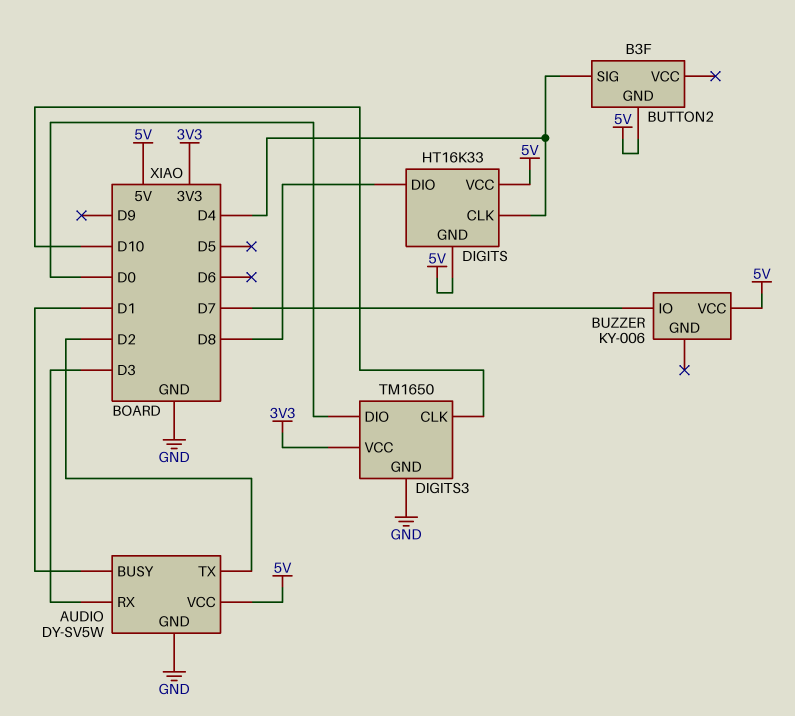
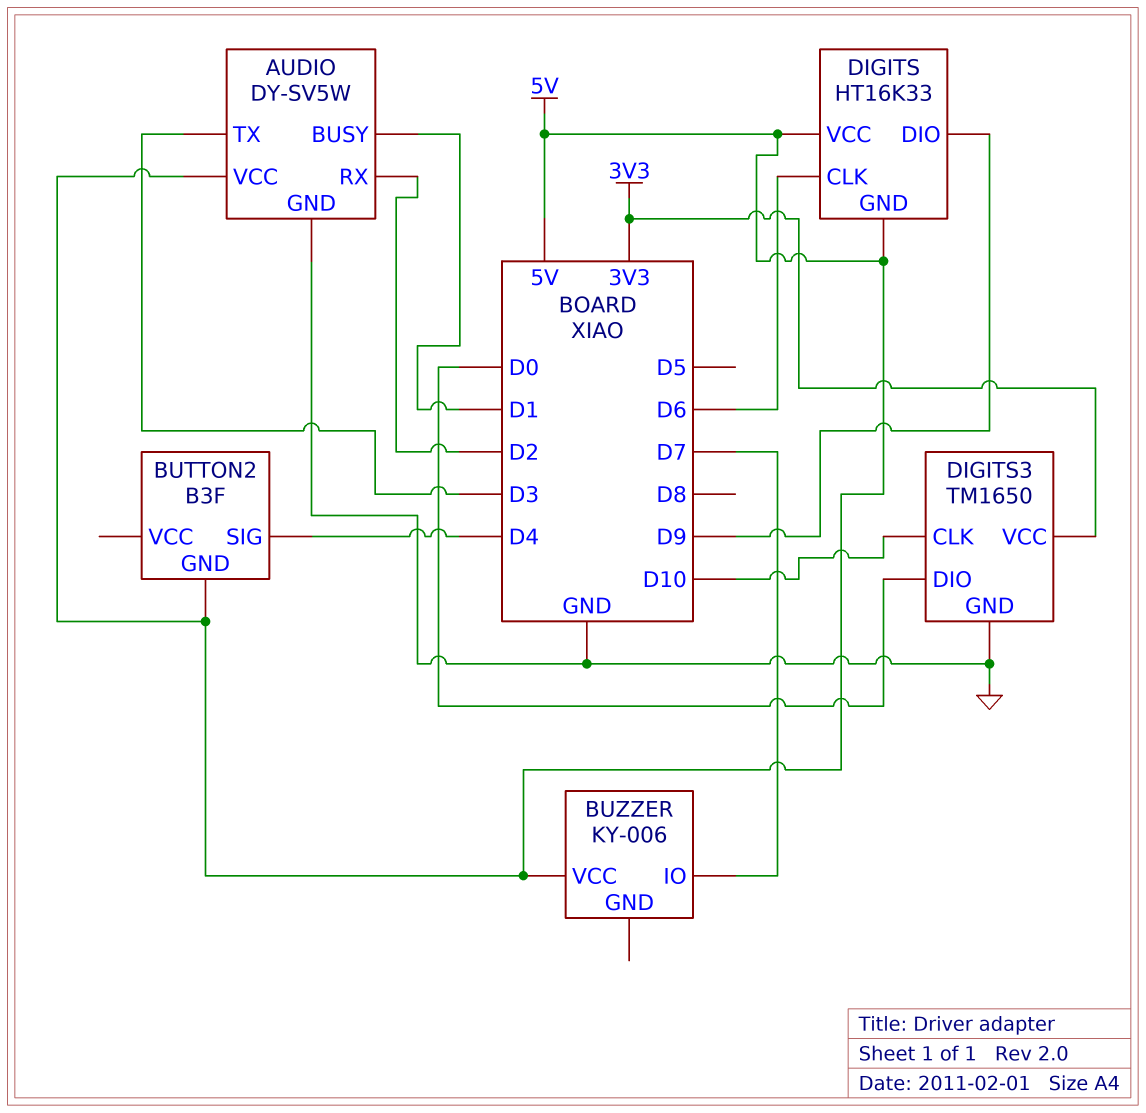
AUDIO pin RX: D3 -> D2
AUDIO pin TX: D2 -> D3
DIGITS pin CLK: D4 -> D6
DIGITS pin DIO: D8 -> D9

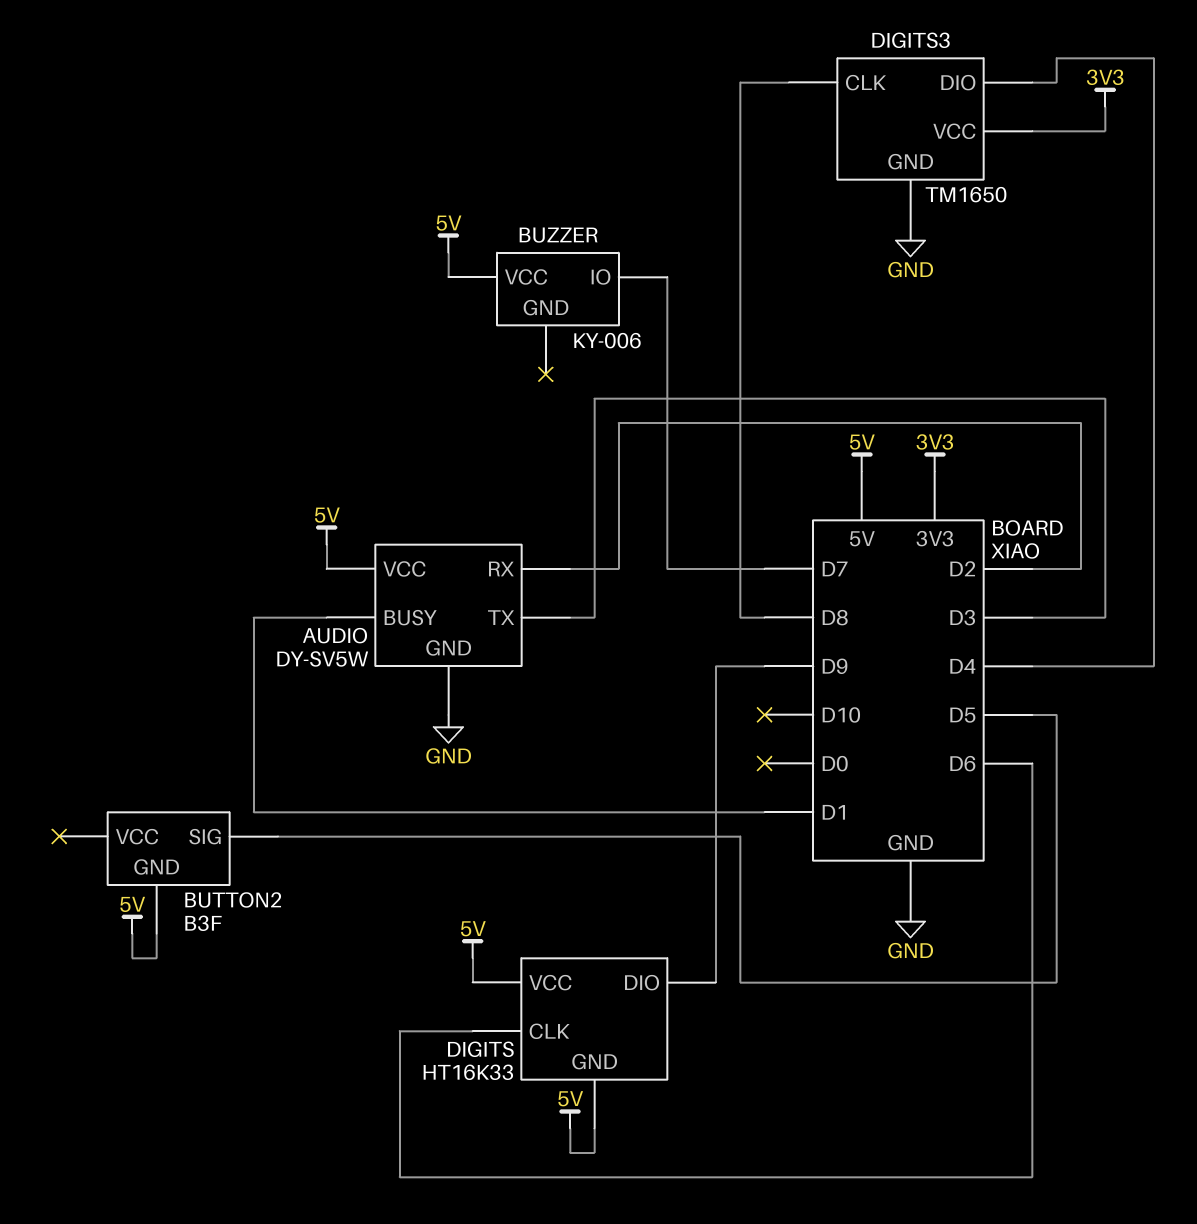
BUTTON2 pin SIG: D4 -> D5
DIGITS3 pin CLK: D10 -> D8
DIGITS3 pin DIO: D0 -> D4

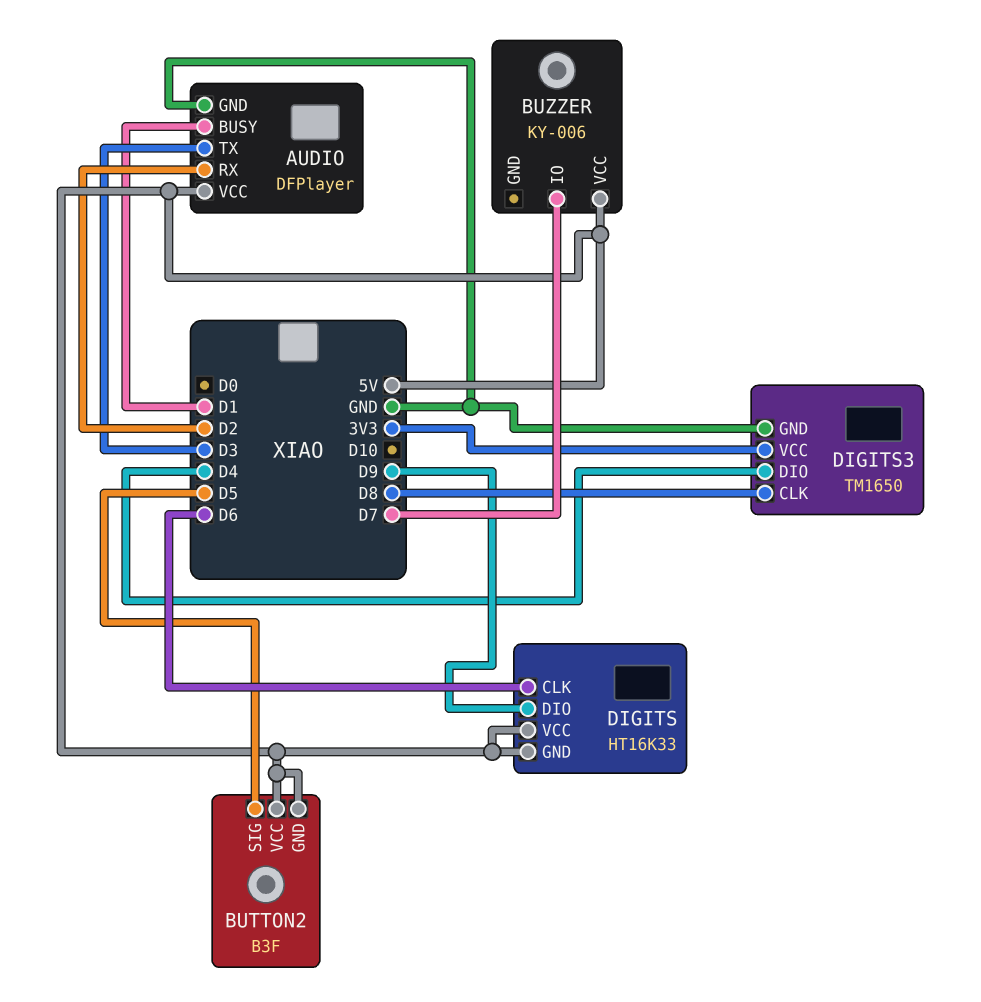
AUDIO: DY-SV5W -> DFPlayer
BUTTON2 pin VCC: none -> 5V

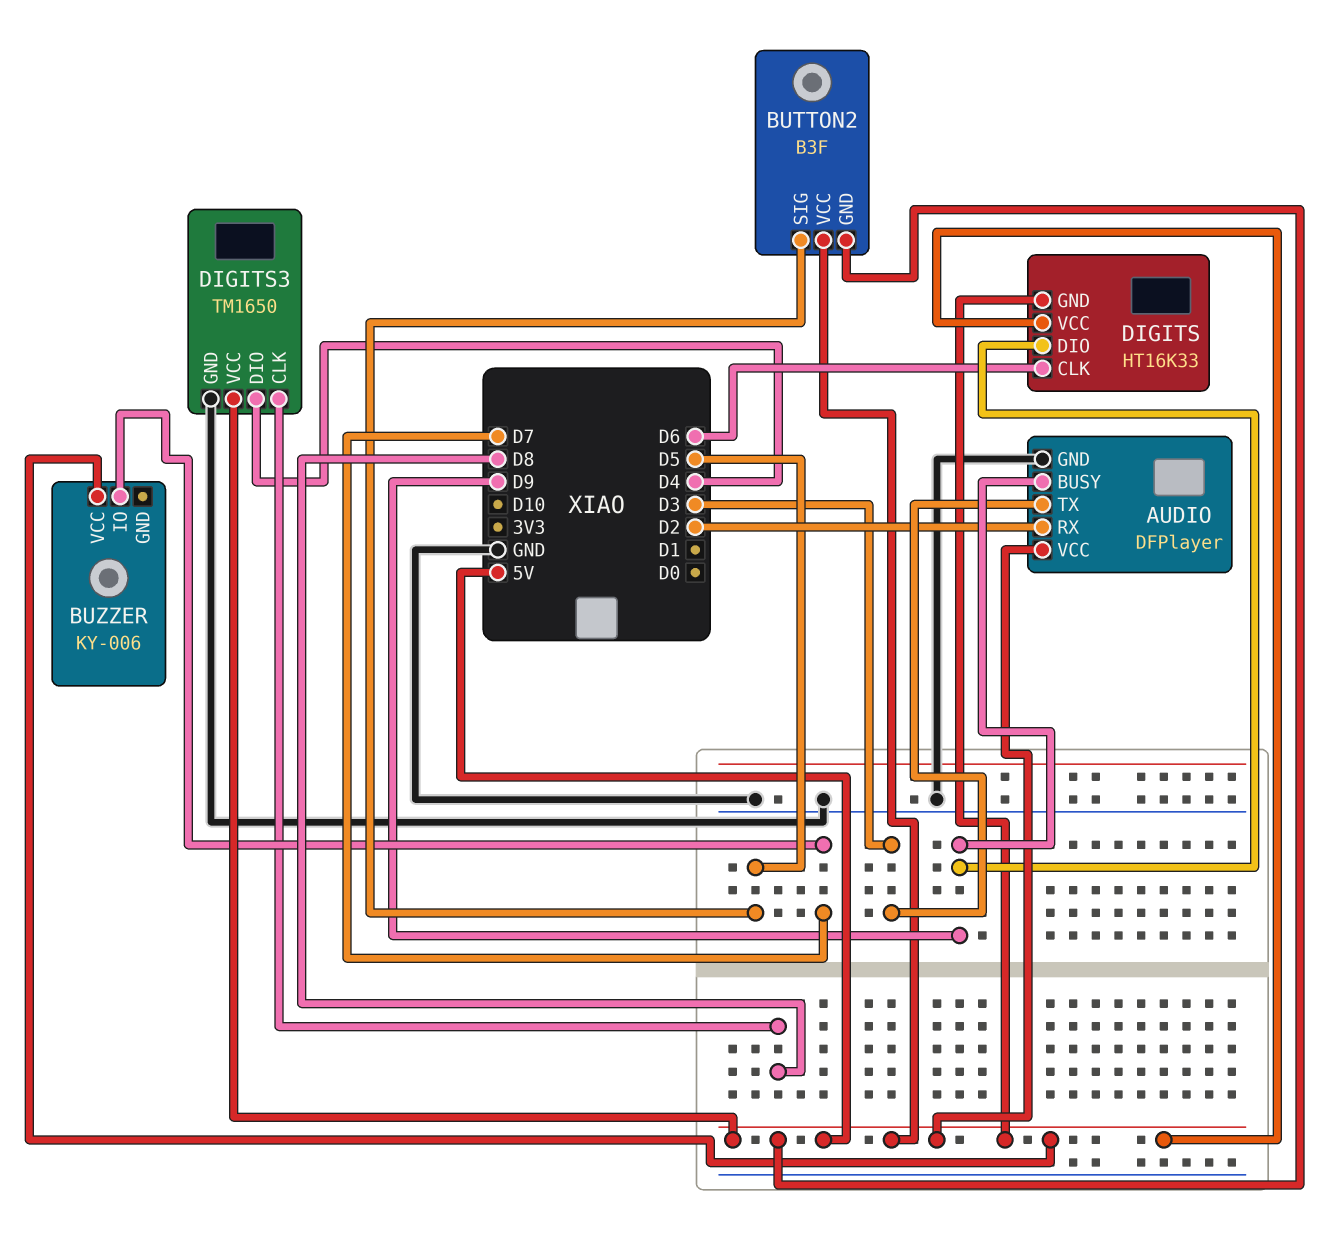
AUDIO pin BUSY: D1 -> D9
DIGITS3 pin VCC: 3V3 -> 5V

